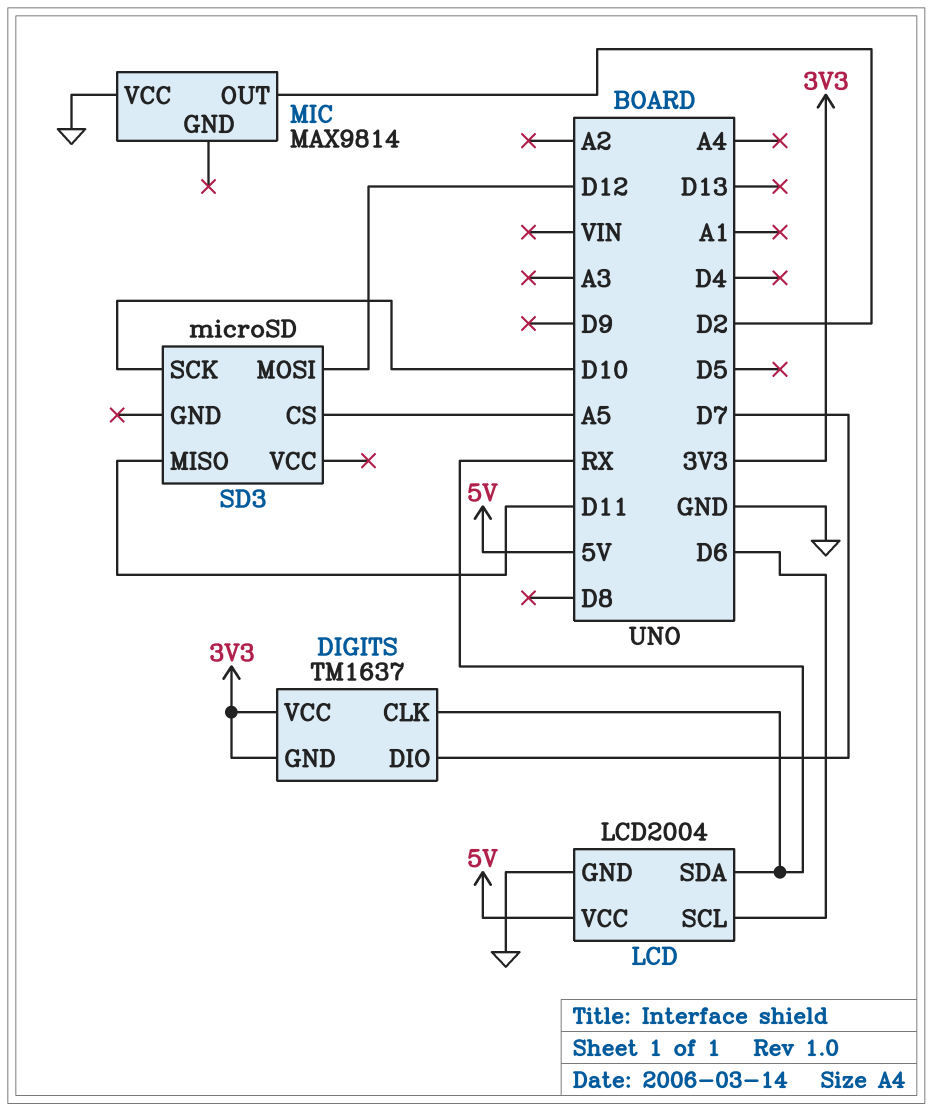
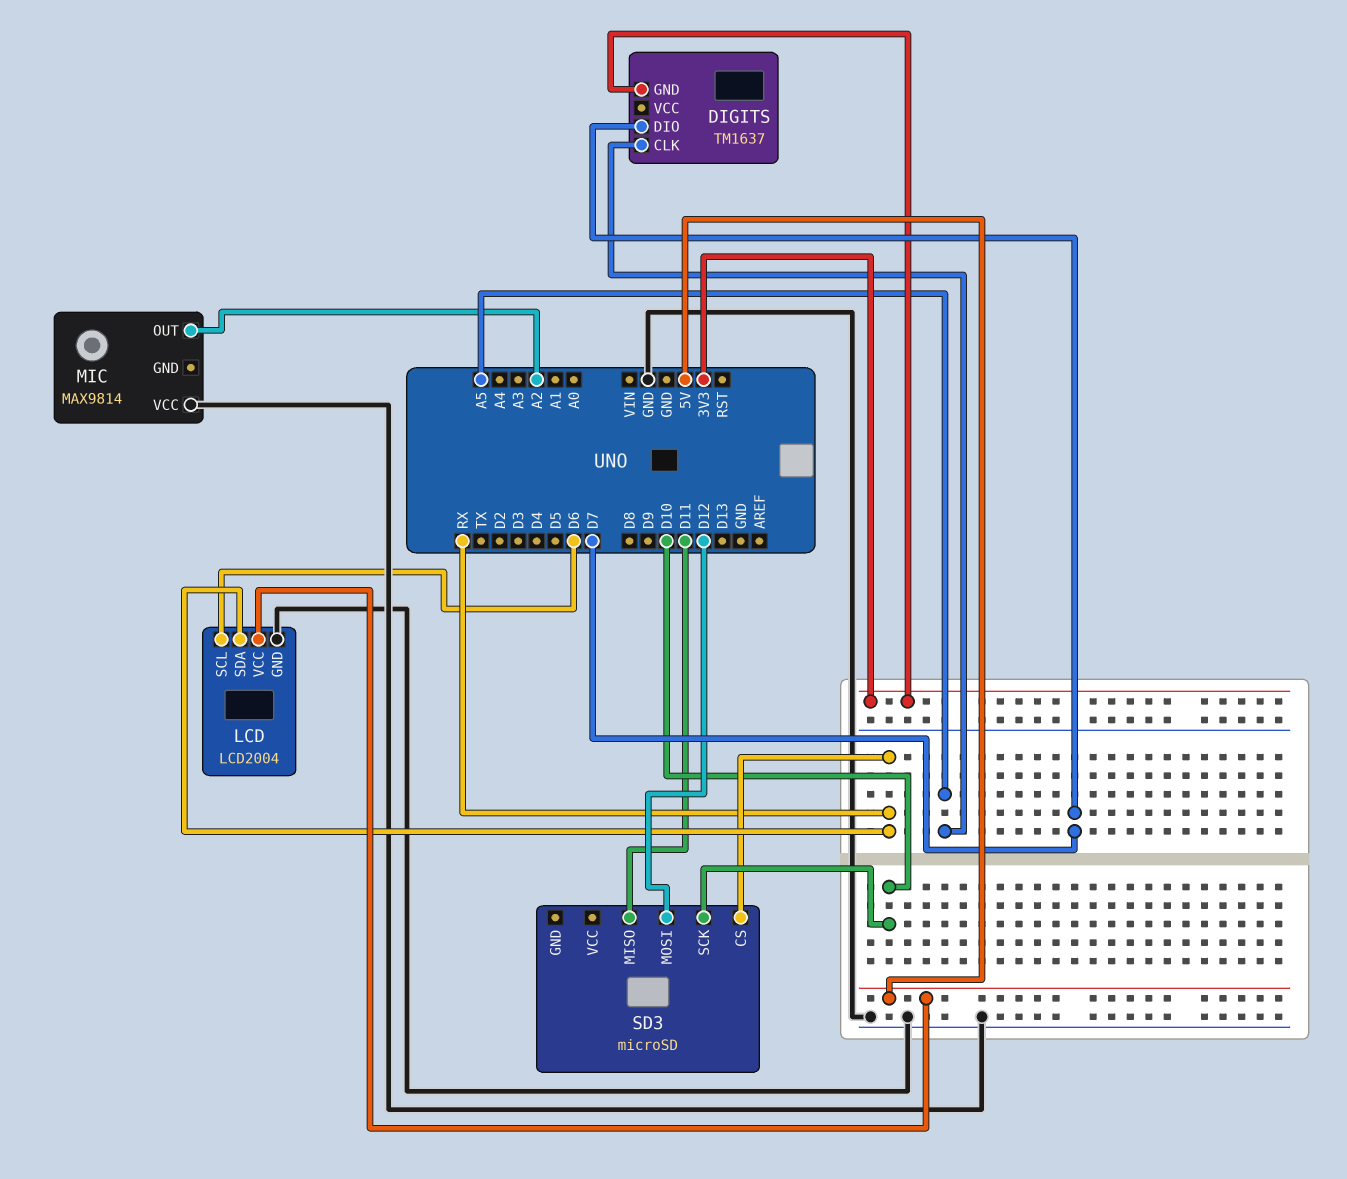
DIGITS pin CLK: RX -> A5
DIGITS pin VCC: 3V3 -> none
MIC pin OUT: D2 -> A2
SD3 pin CS: A5 -> RX

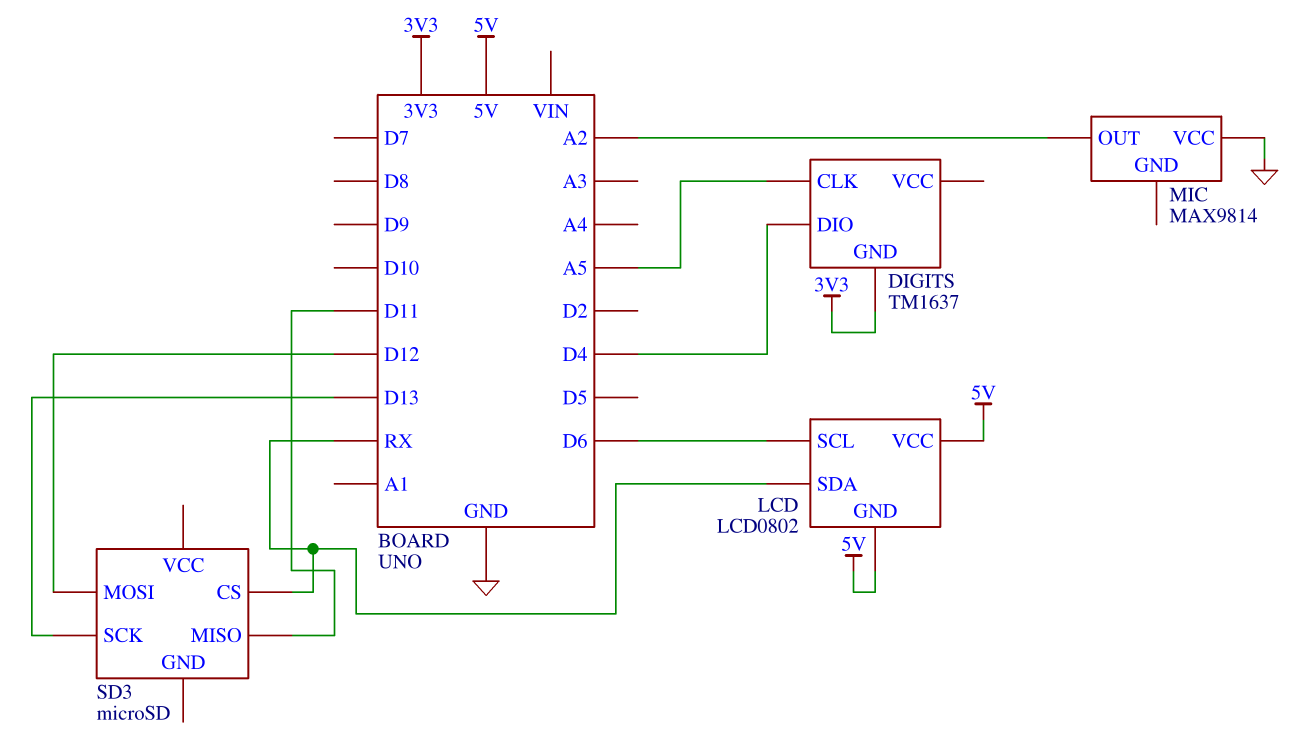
DIGITS pin DIO: D7 -> D4
LCD: LCD2004 -> LCD0802
LCD pin GND: GND -> 5V
SD3 pin SCK: D10 -> D13

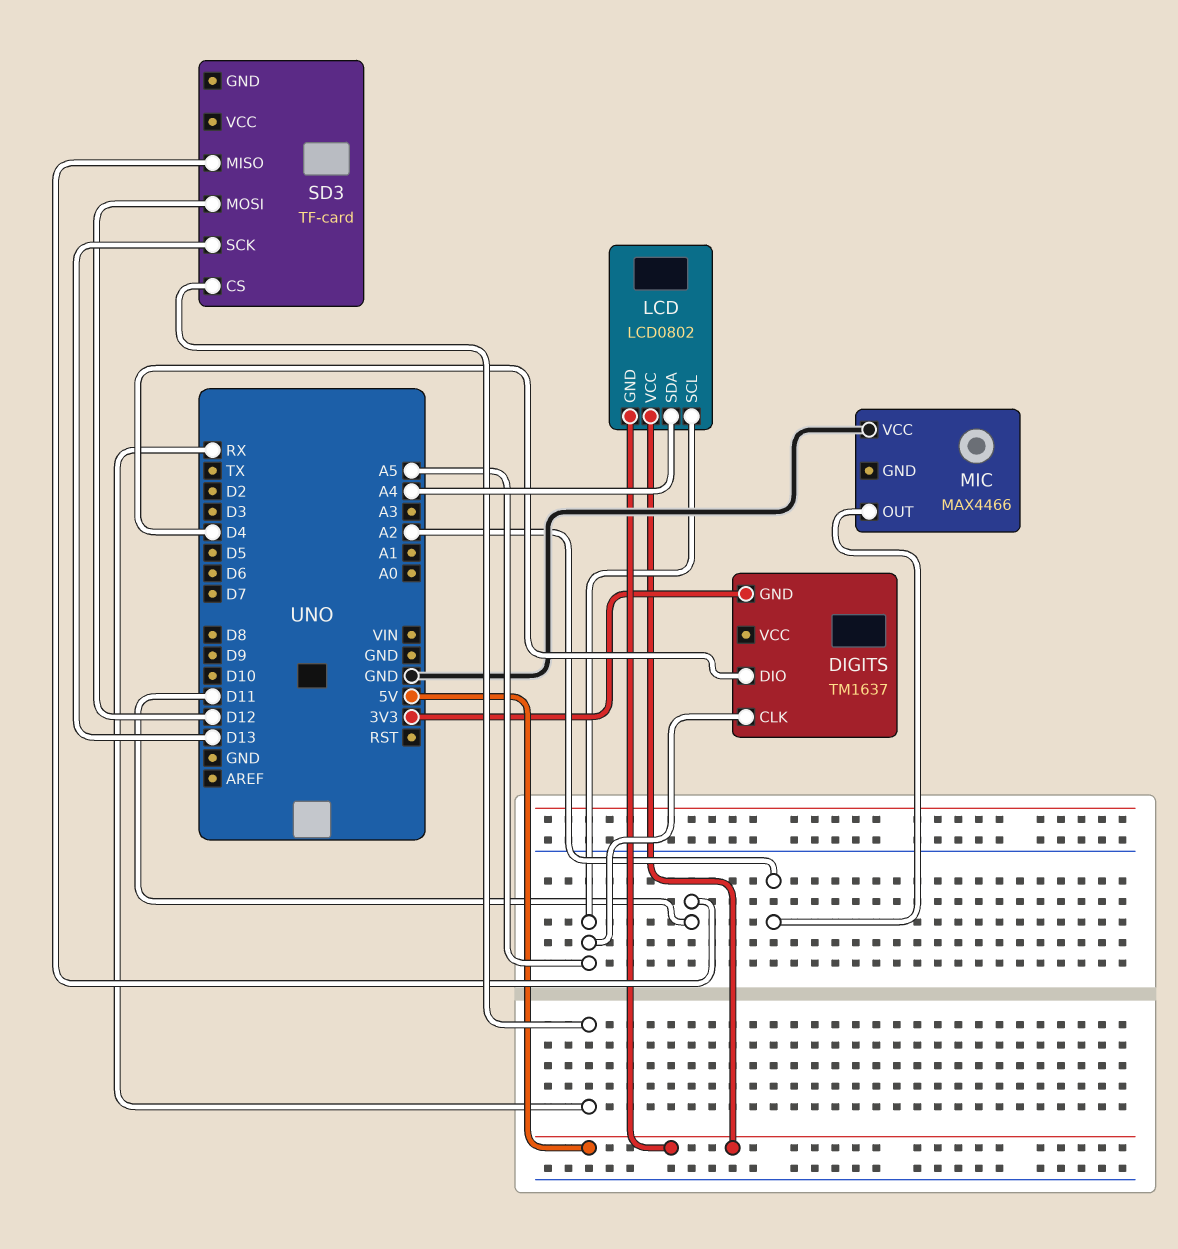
LCD pin SCL: D6 -> A5
LCD pin SDA: RX -> A4
MIC: MAX9814 -> MAX4466
SD3: microSD -> TF-card

